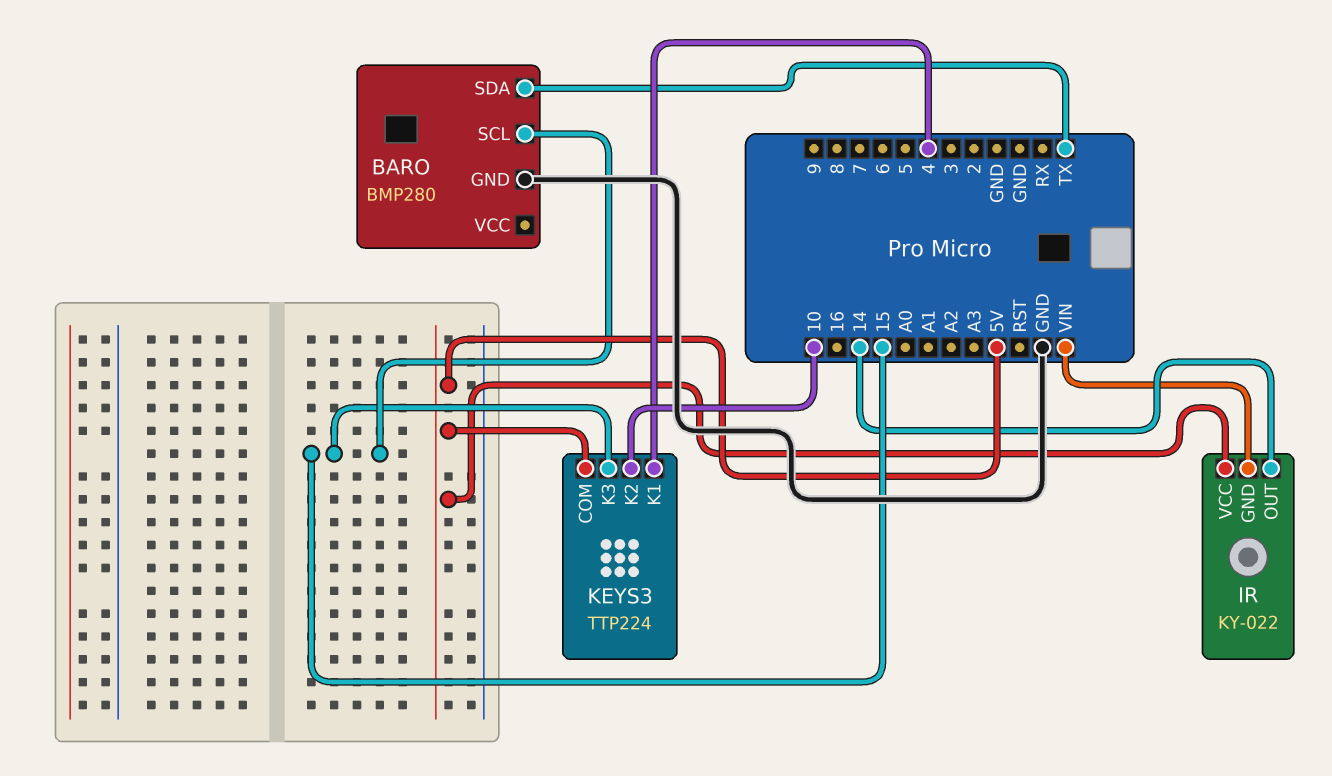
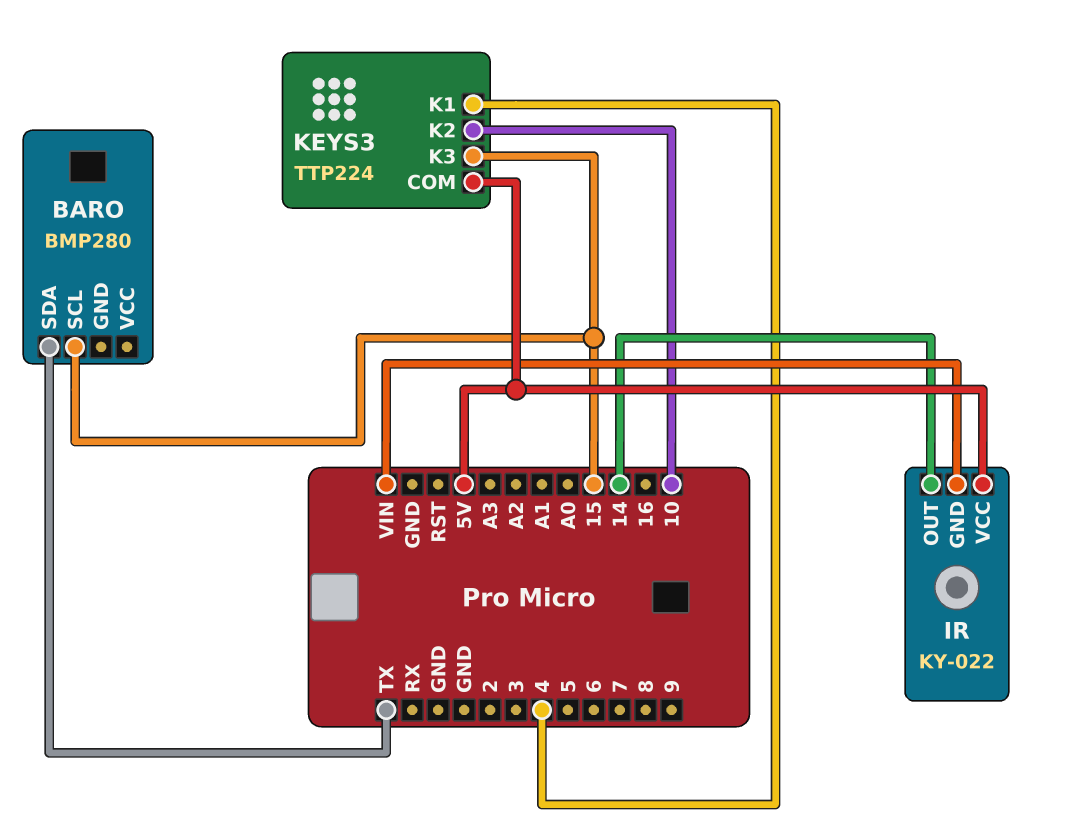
BARO pin GND: GND -> none

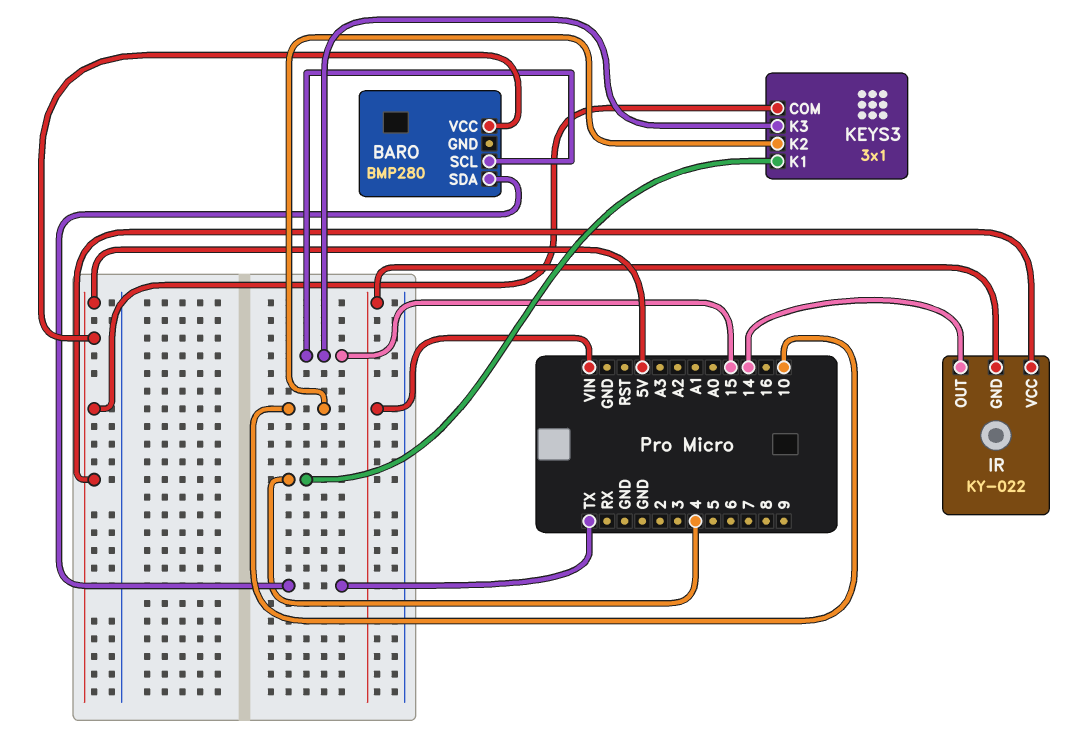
BARO pin VCC: none -> 5V
KEYS3: TTP224 -> 3x1

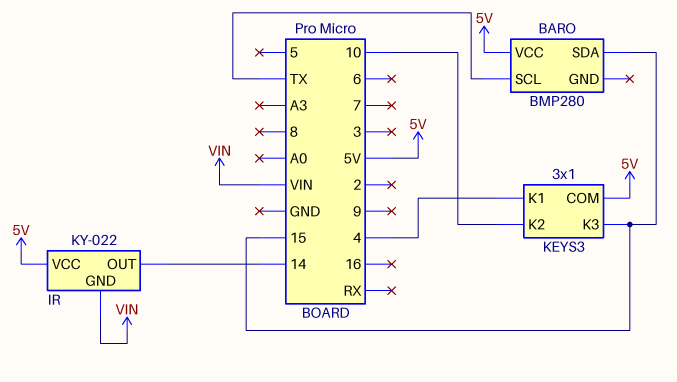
BARO pin SCL: 15 -> TX
BARO pin SDA: TX -> 15

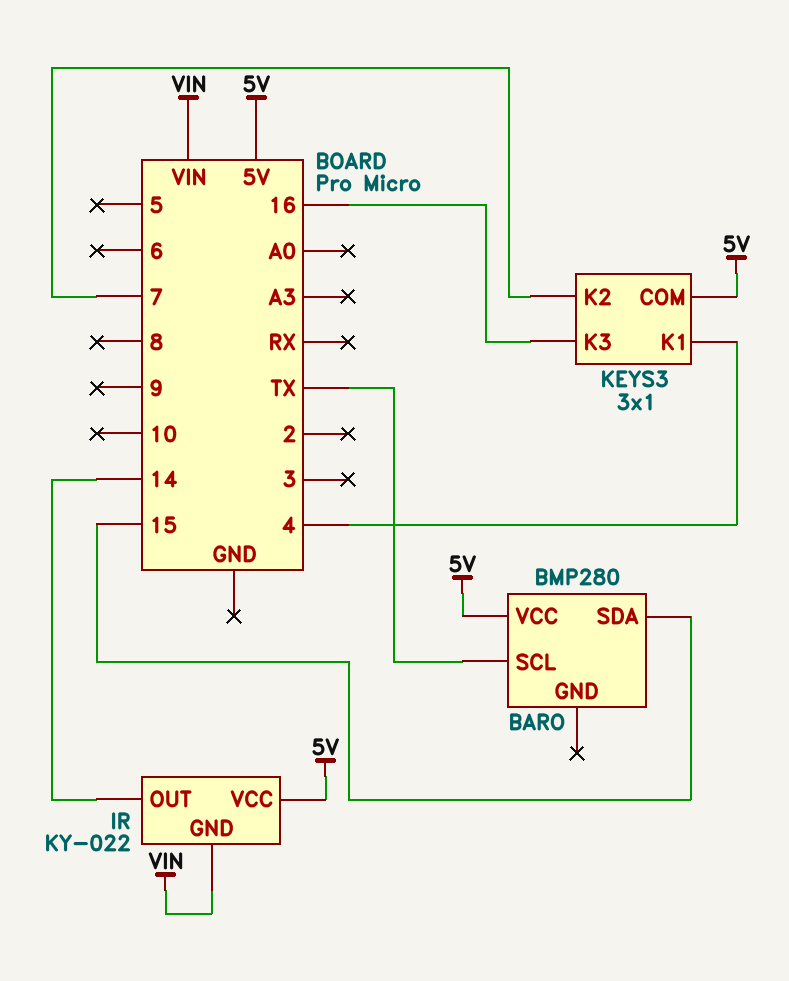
KEYS3 pin K2: 10 -> 7
KEYS3 pin K3: 15 -> 16

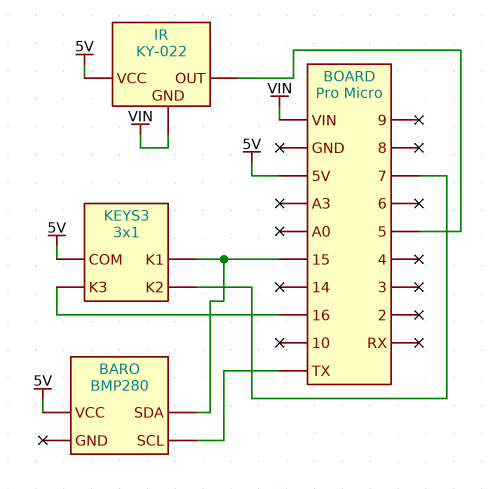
IR pin OUT: 14 -> 5
KEYS3 pin K1: 4 -> 15

